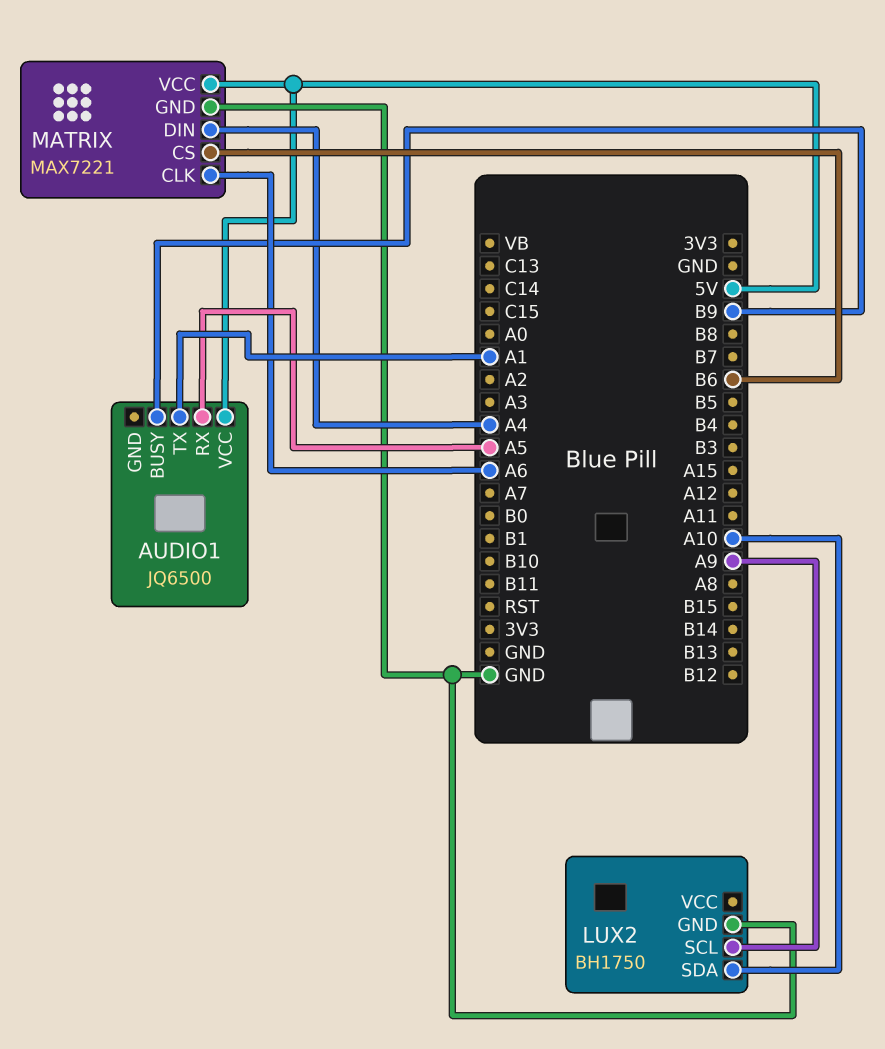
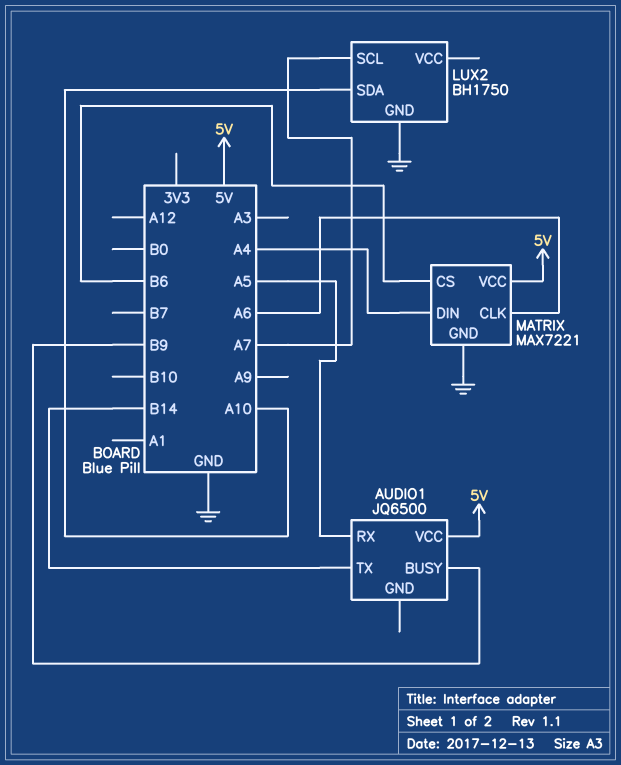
AUDIO1 pin TX: A1 -> B14
LUX2 pin SCL: A9 -> A7

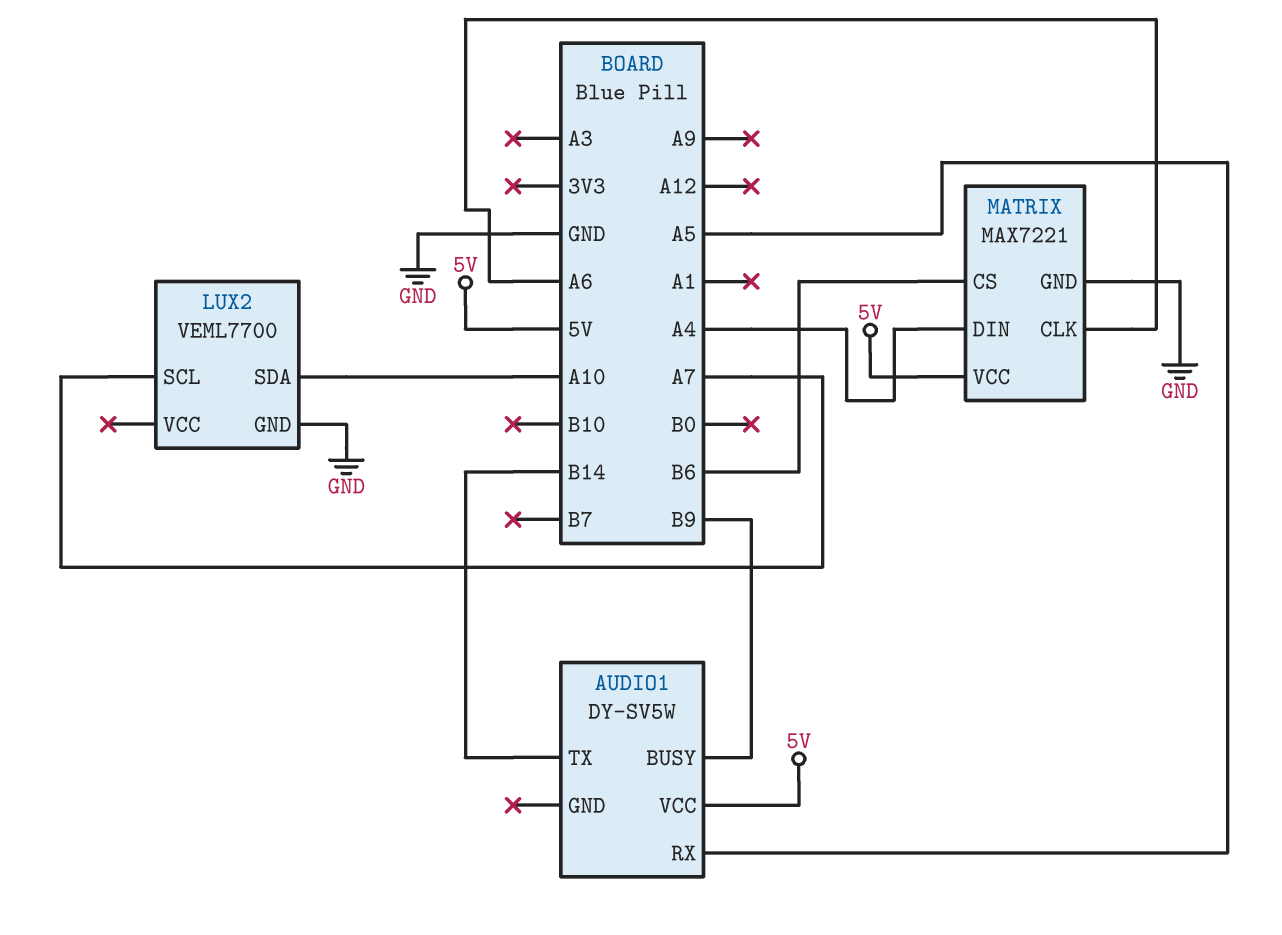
AUDIO1: JQ6500 -> DY-SV5W
LUX2: BH1750 -> VEML7700

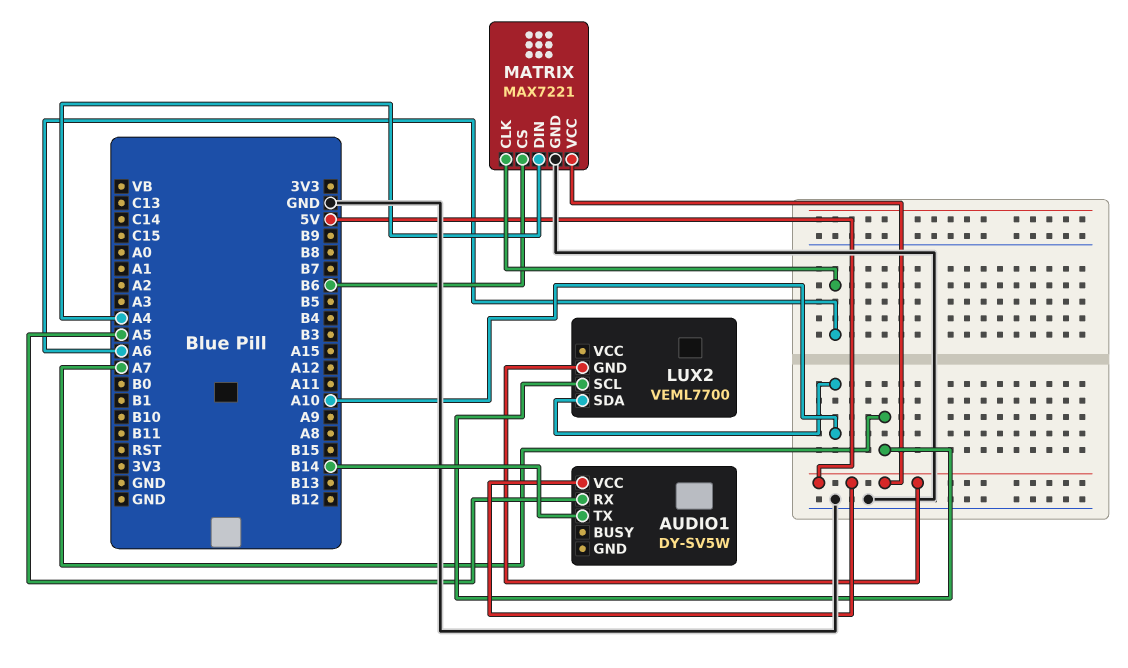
AUDIO1 pin BUSY: B9 -> none
LUX2 pin GND: GND -> 5V

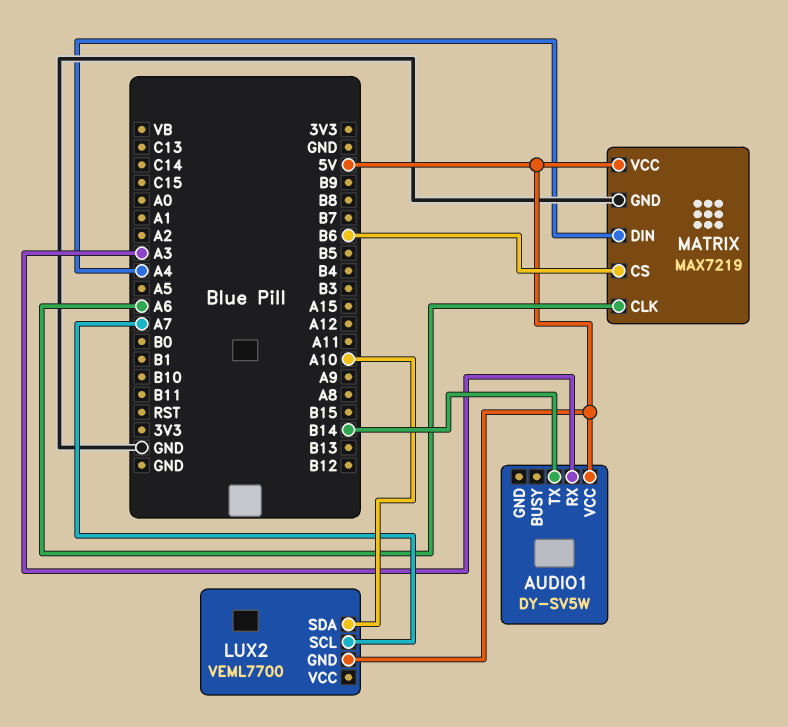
AUDIO1 pin RX: A5 -> A3
MATRIX: MAX7221 -> MAX7219

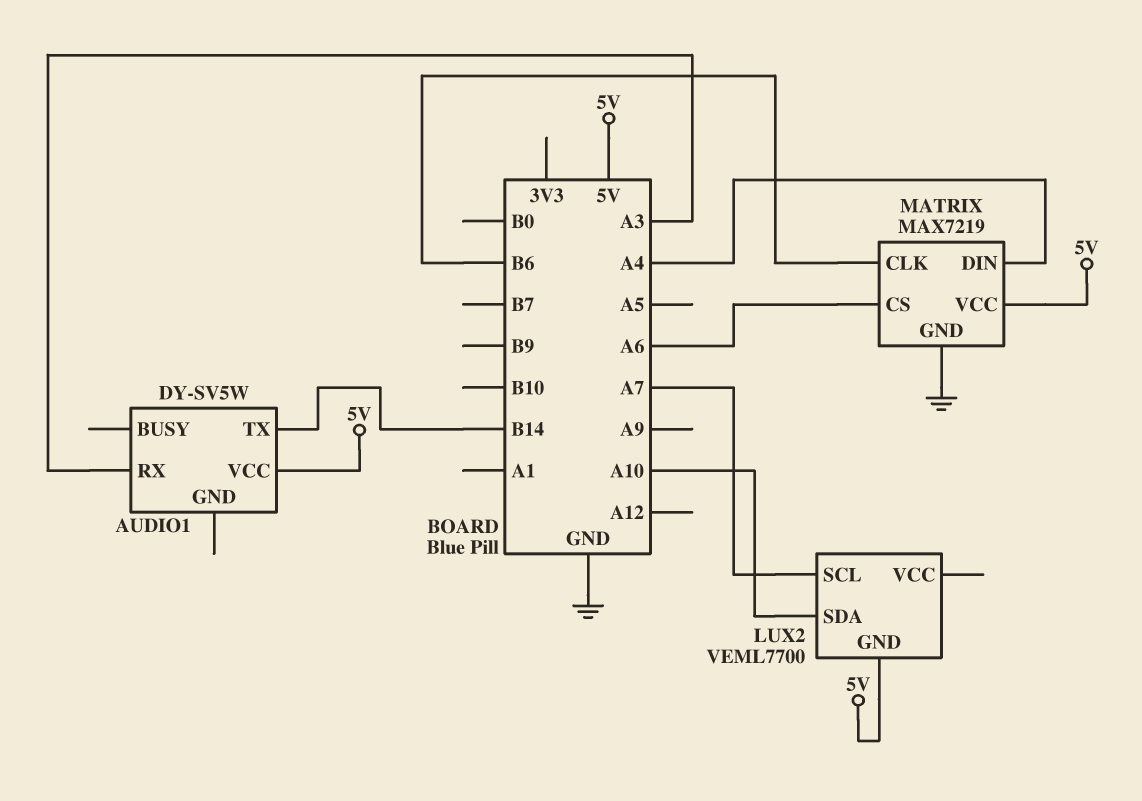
MATRIX pin CLK: A6 -> B6
MATRIX pin CS: B6 -> A6

